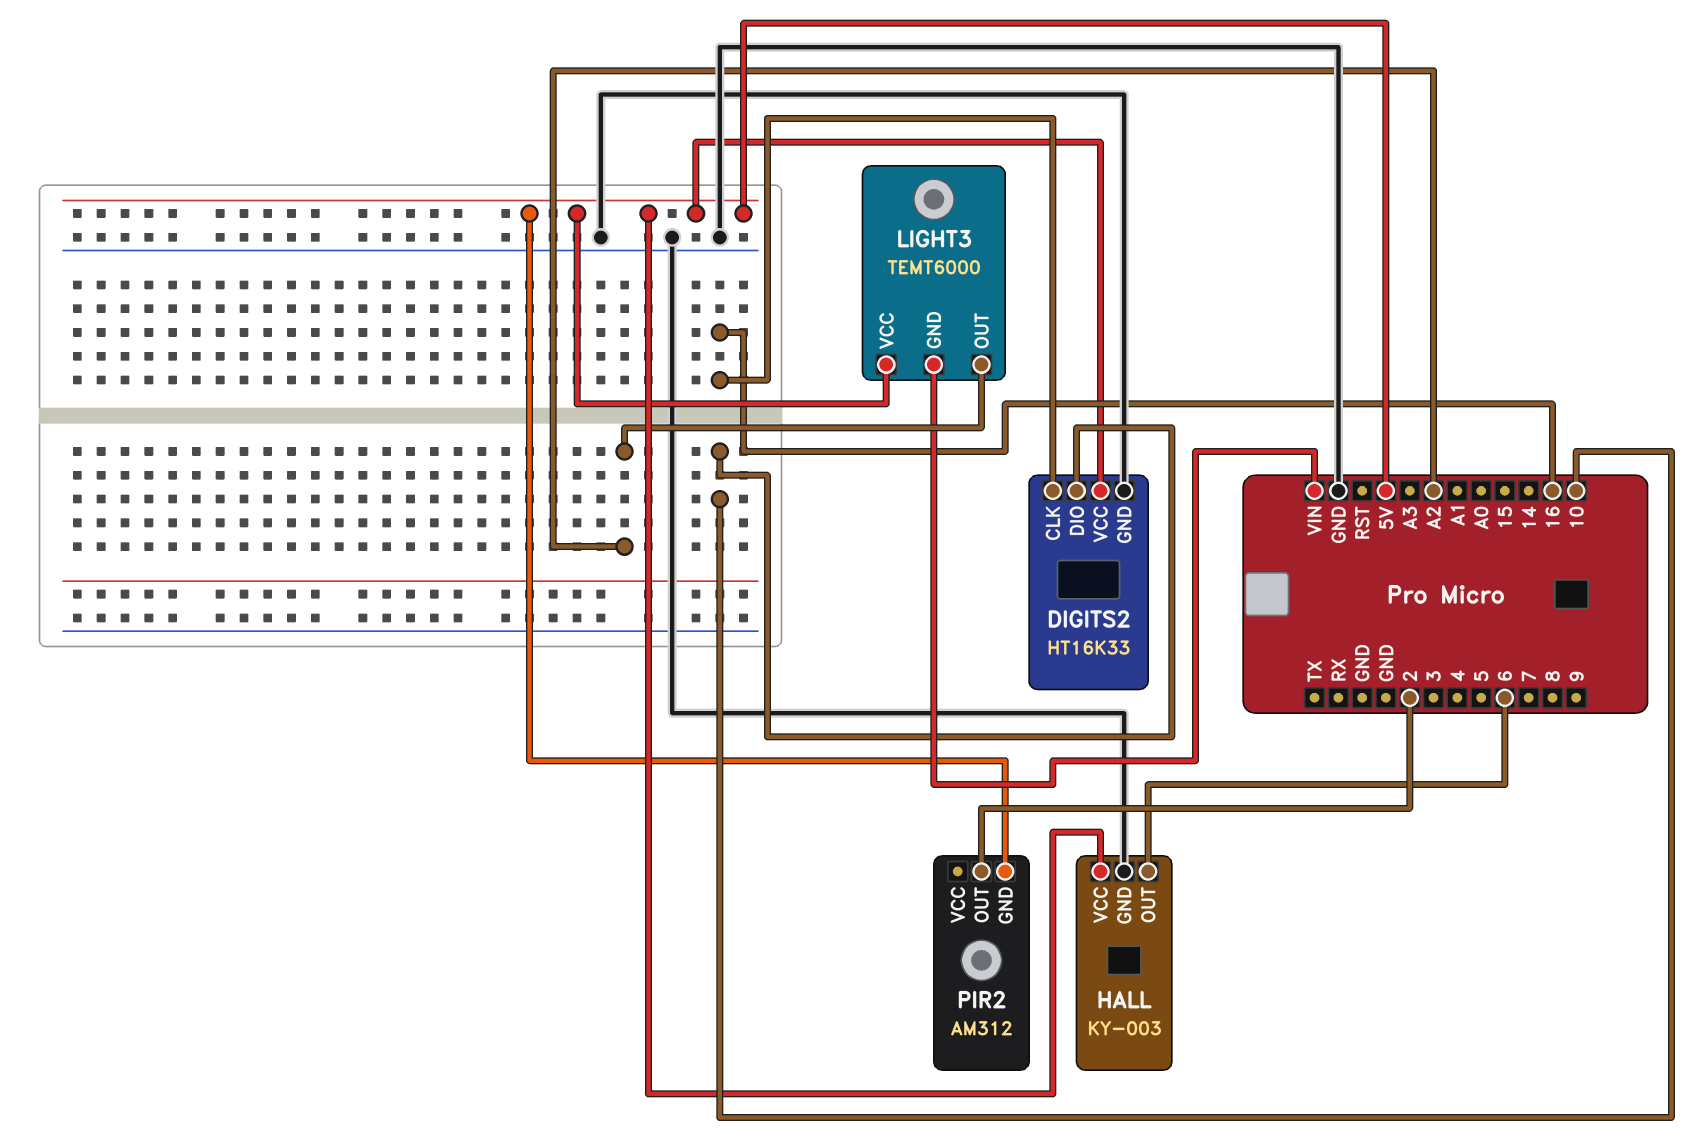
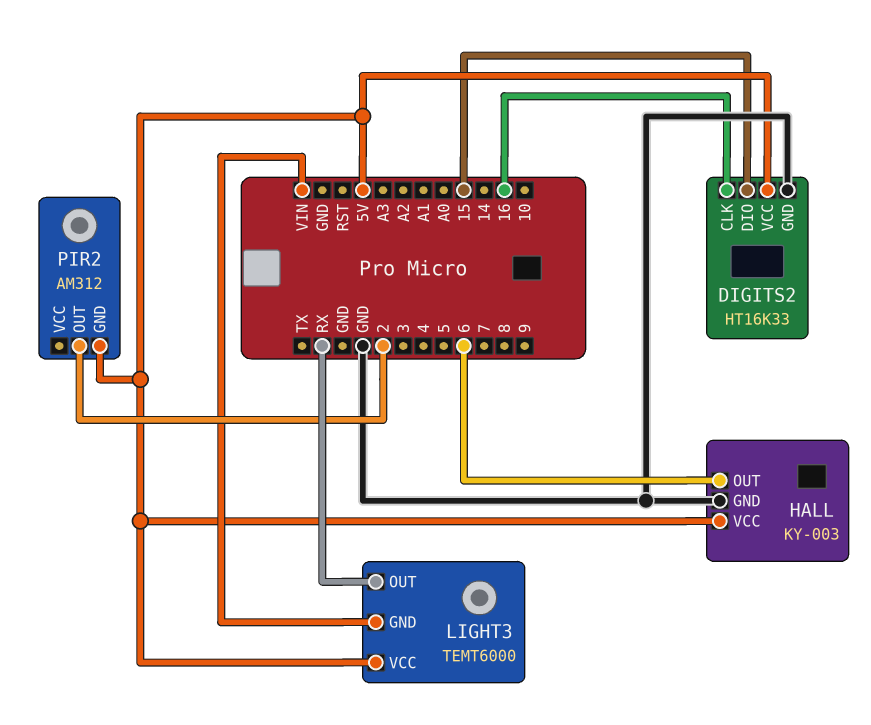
DIGITS2 pin DIO: 10 -> 15
LIGHT3 pin OUT: A2 -> RX

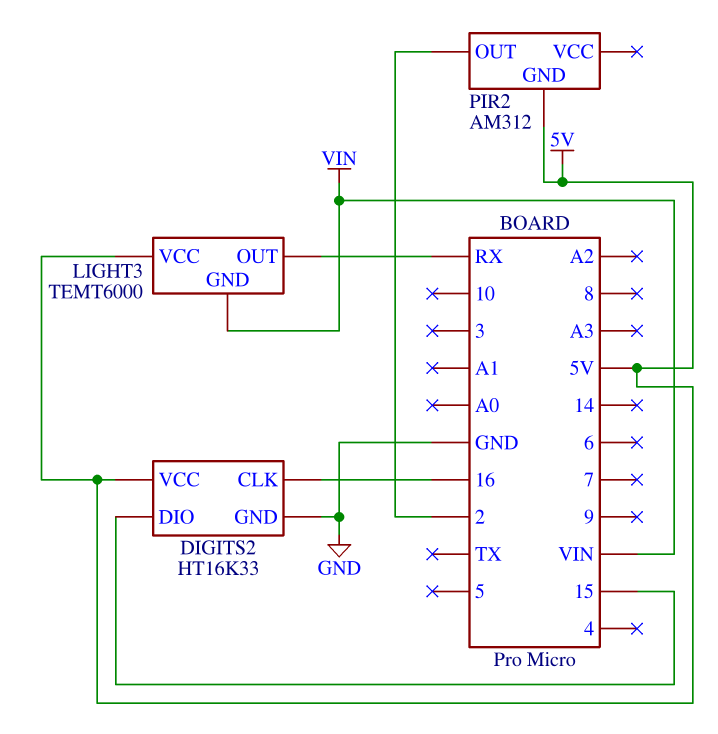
HALL: KY-003 -> none
HALL pin GND: GND -> none
HALL pin OUT: 6 -> none
HALL pin VCC: 5V -> none

